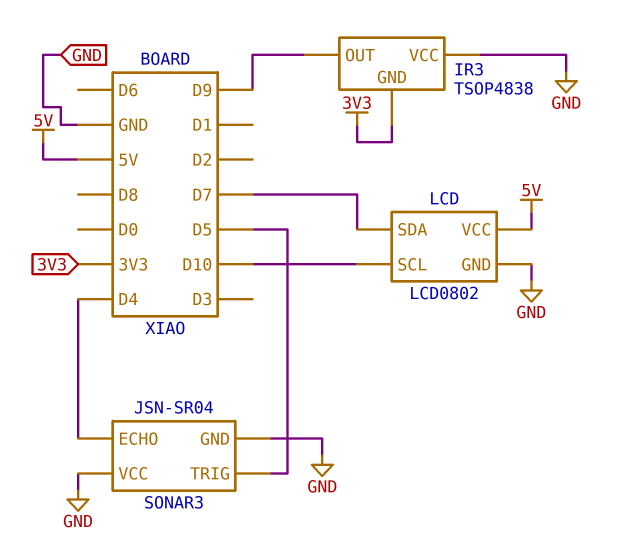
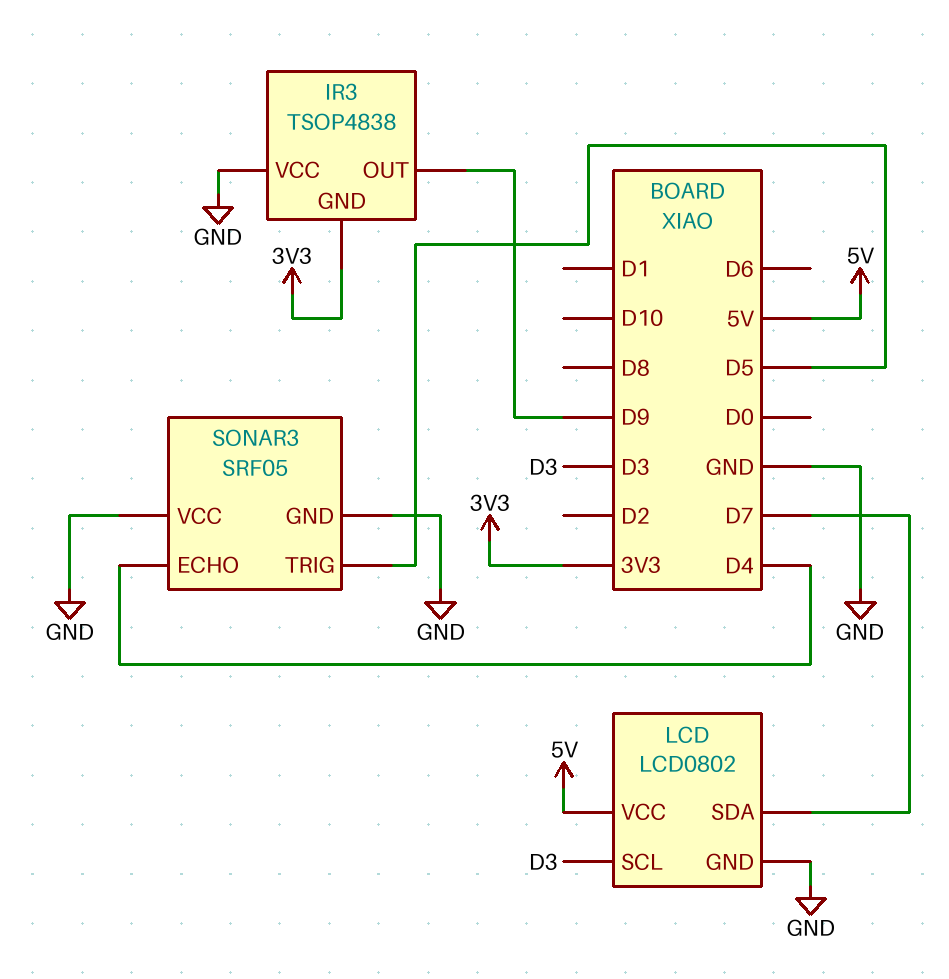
LCD pin SCL: D10 -> D3
SONAR3: JSN-SR04 -> SRF05

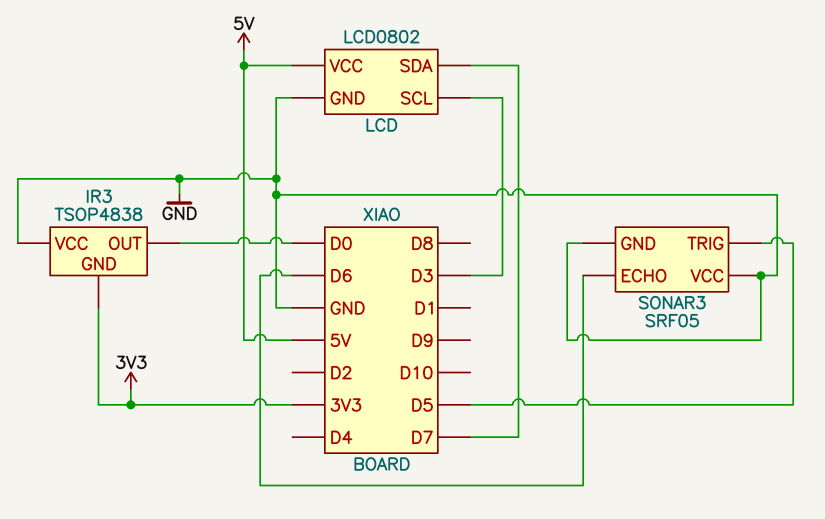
IR3 pin OUT: D9 -> D0
SONAR3 pin ECHO: D4 -> D6

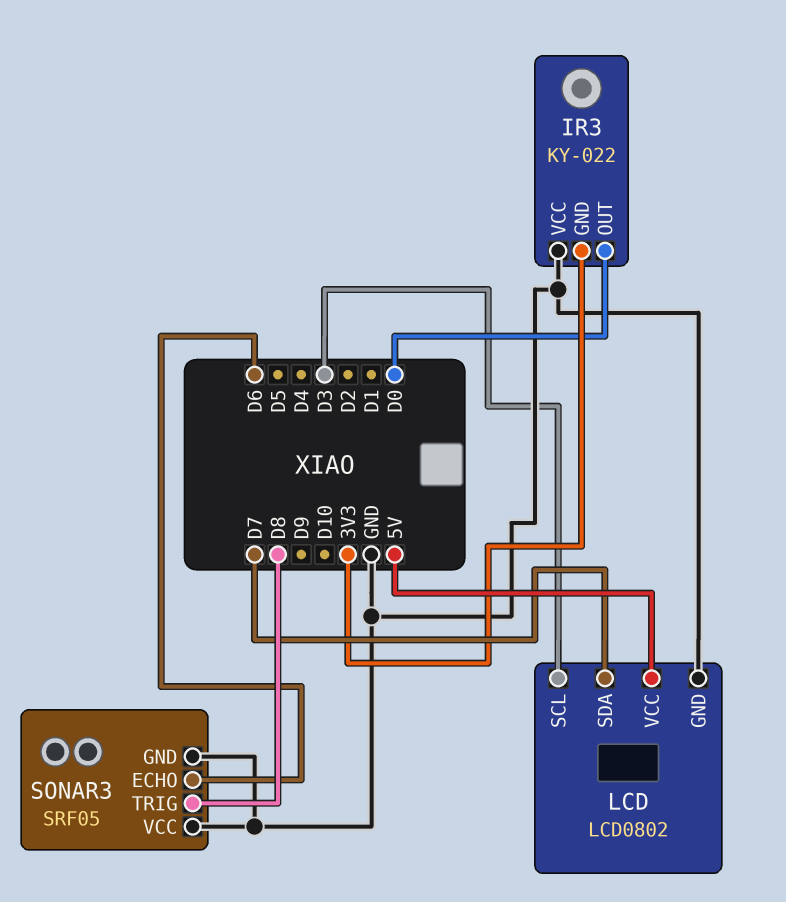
IR3: TSOP4838 -> KY-022
SONAR3 pin TRIG: D5 -> D8

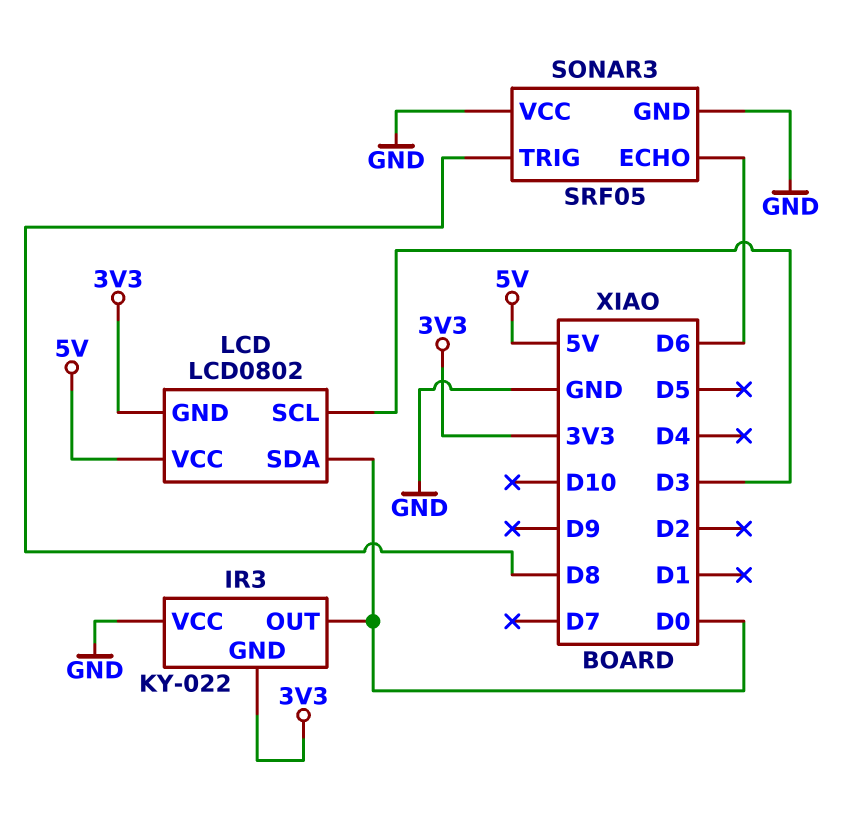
LCD pin GND: GND -> 3V3
LCD pin SDA: D7 -> D0

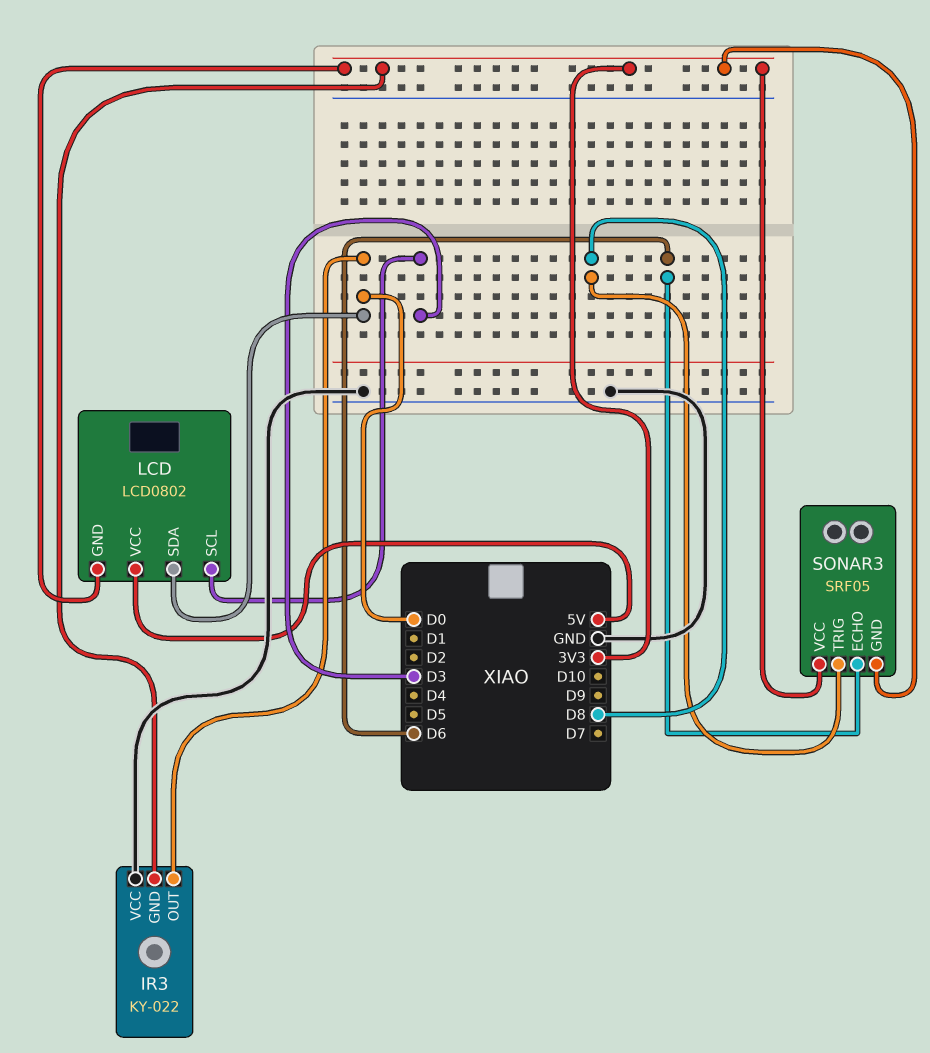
SONAR3 pin GND: GND -> 3V3
SONAR3 pin VCC: GND -> 3V3

